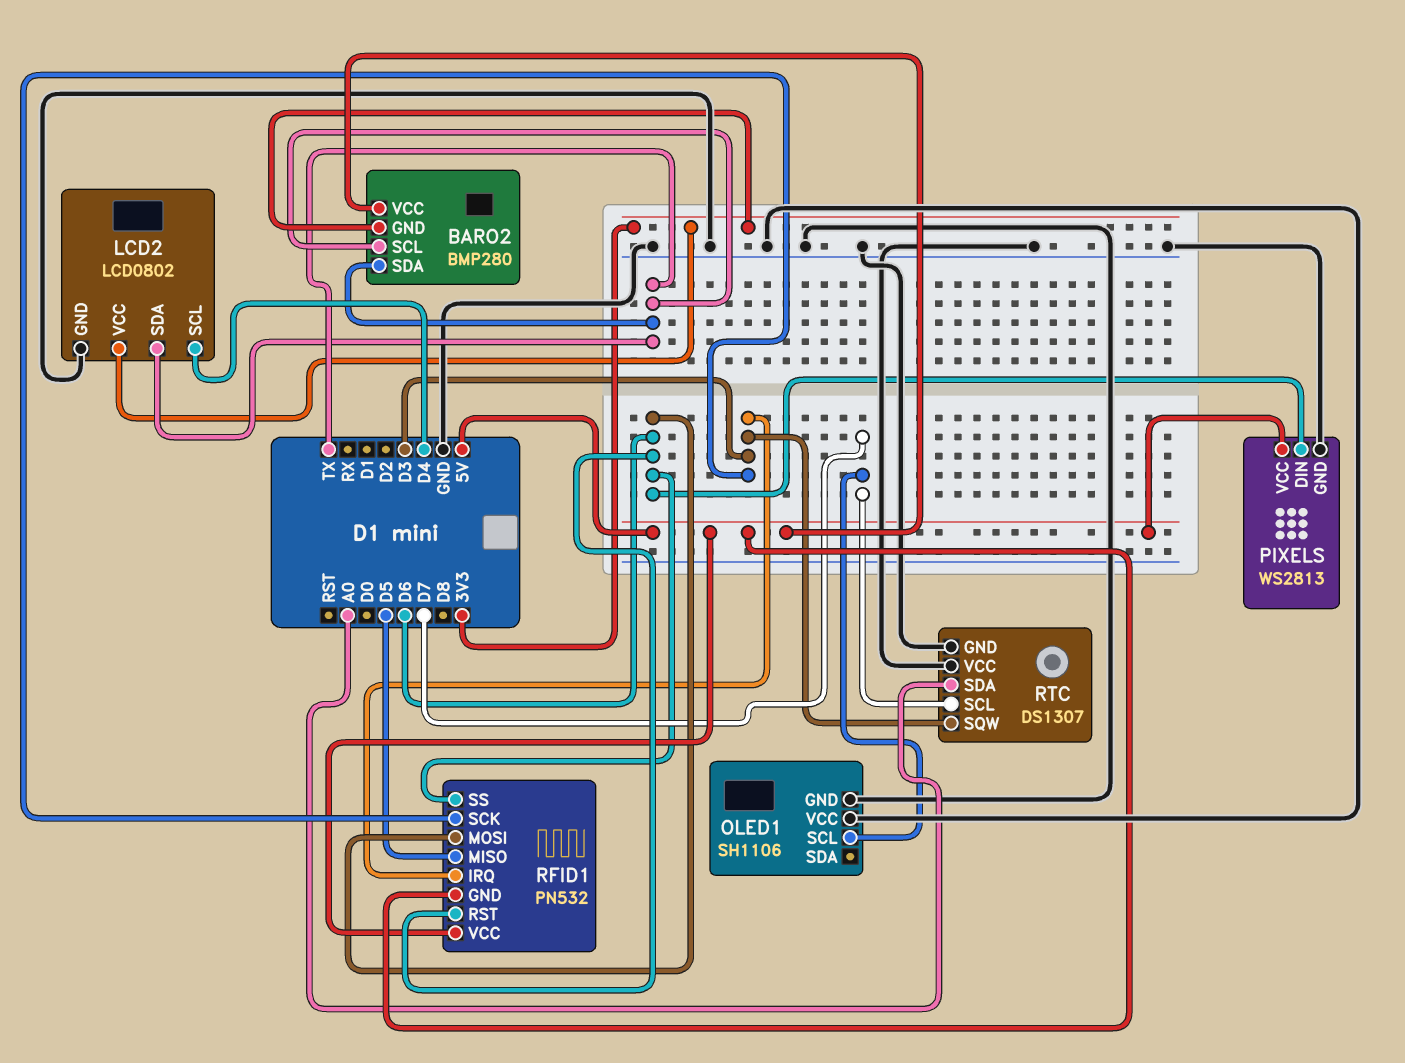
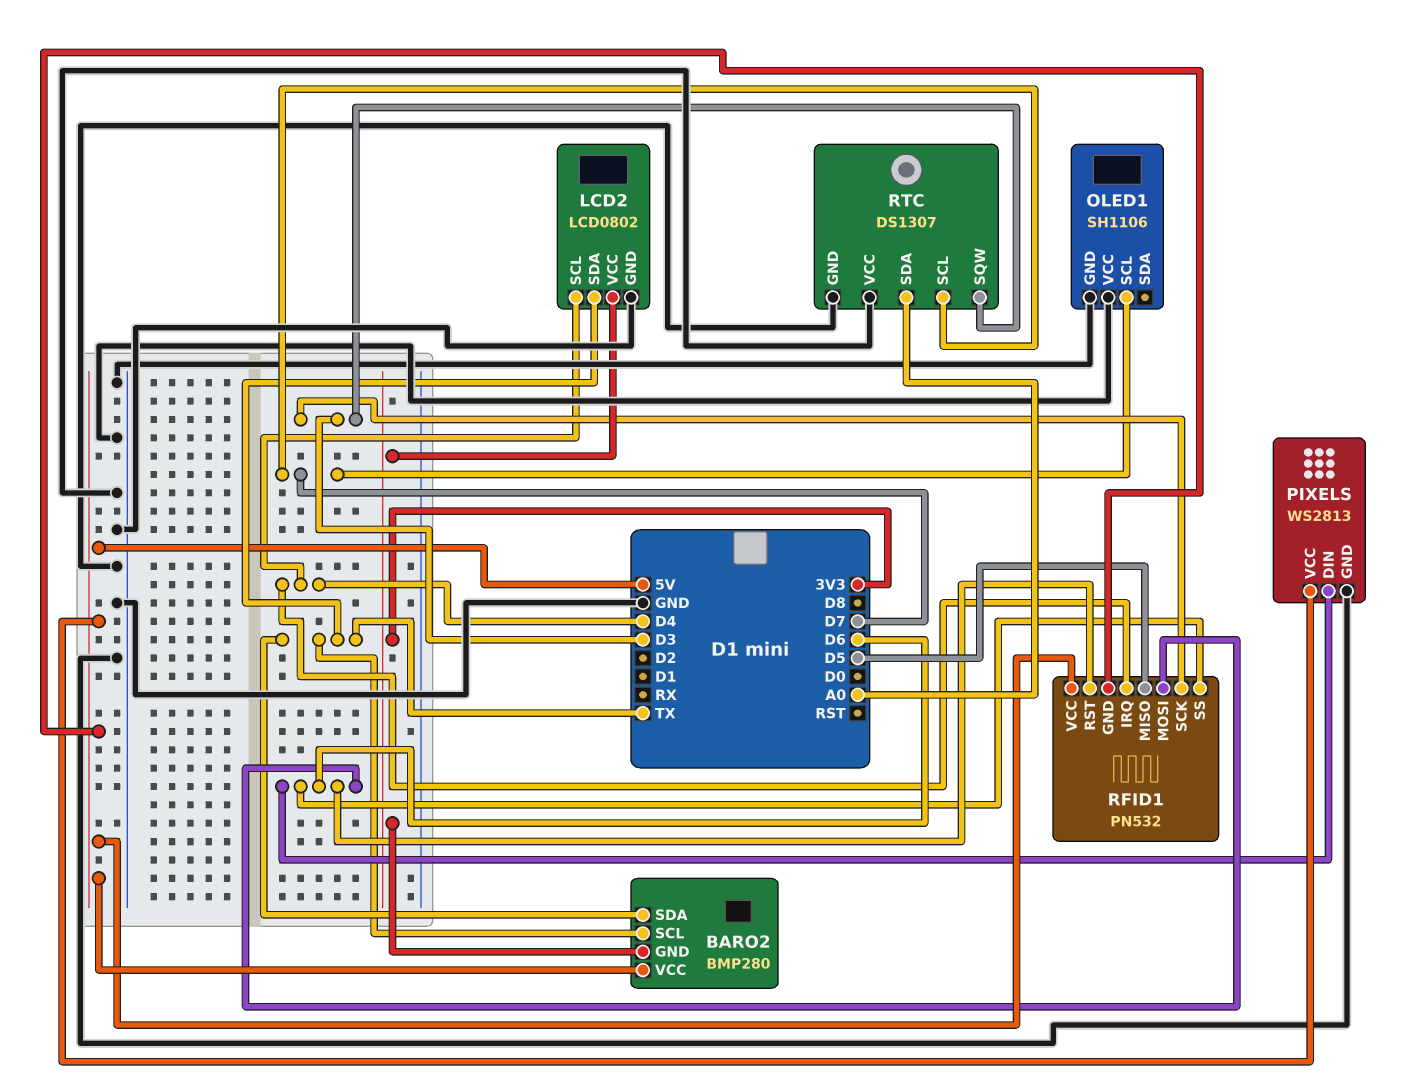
RFID1 pin IRQ: D3 -> D4

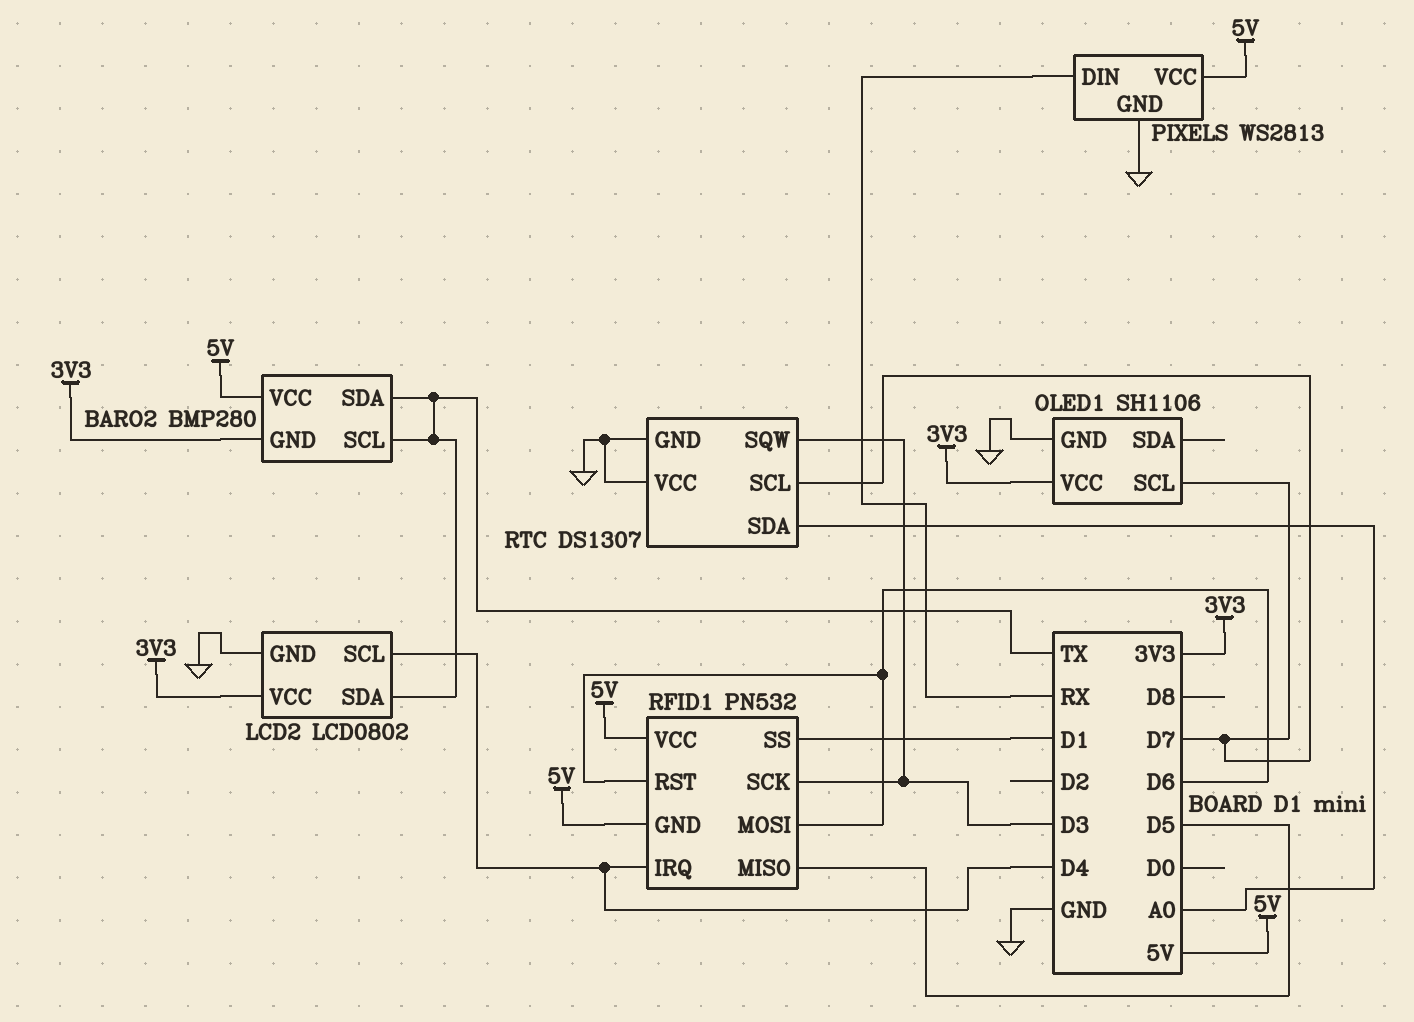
OLED1 pin VCC: GND -> 3V3
PIXELS pin DIN: D6 -> RX
RFID1 pin SS: D6 -> D1

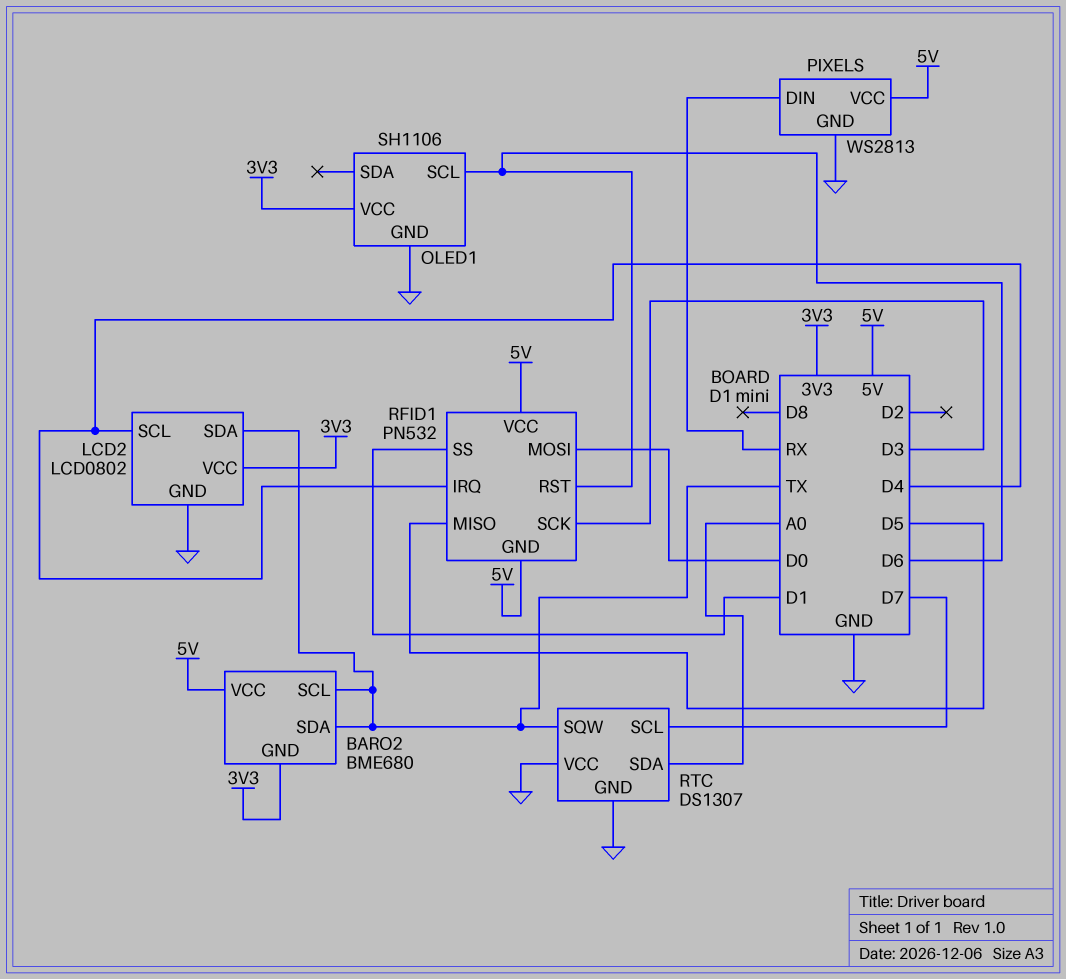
BARO2: BMP280 -> BME680
OLED1 pin SCL: D7 -> D6
RFID1 pin MOSI: D6 -> D0
RTC pin SQW: D3 -> TX

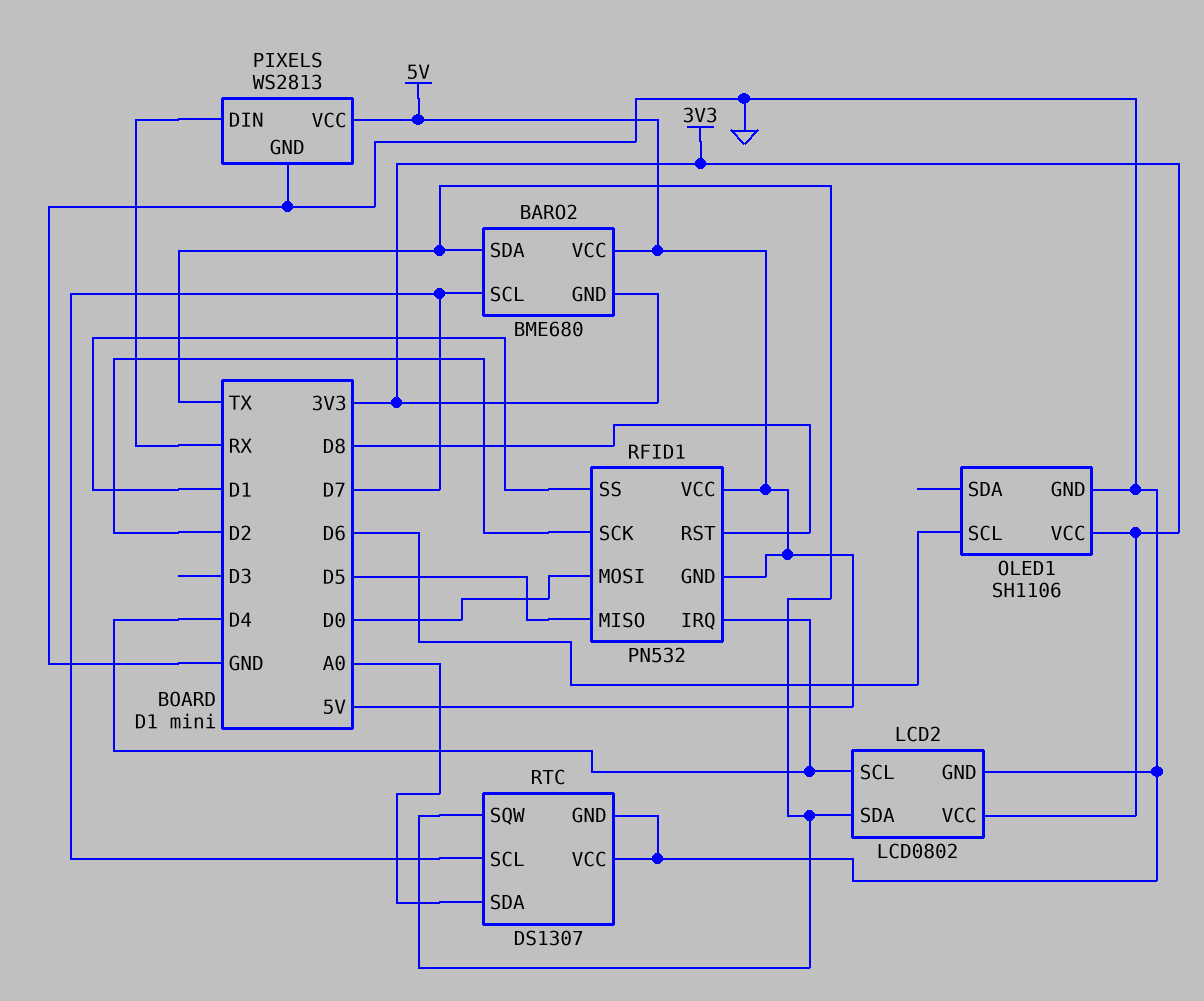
BARO2 pin SCL: TX -> D7
RFID1 pin RST: D6 -> D8
RFID1 pin SCK: D3 -> D2

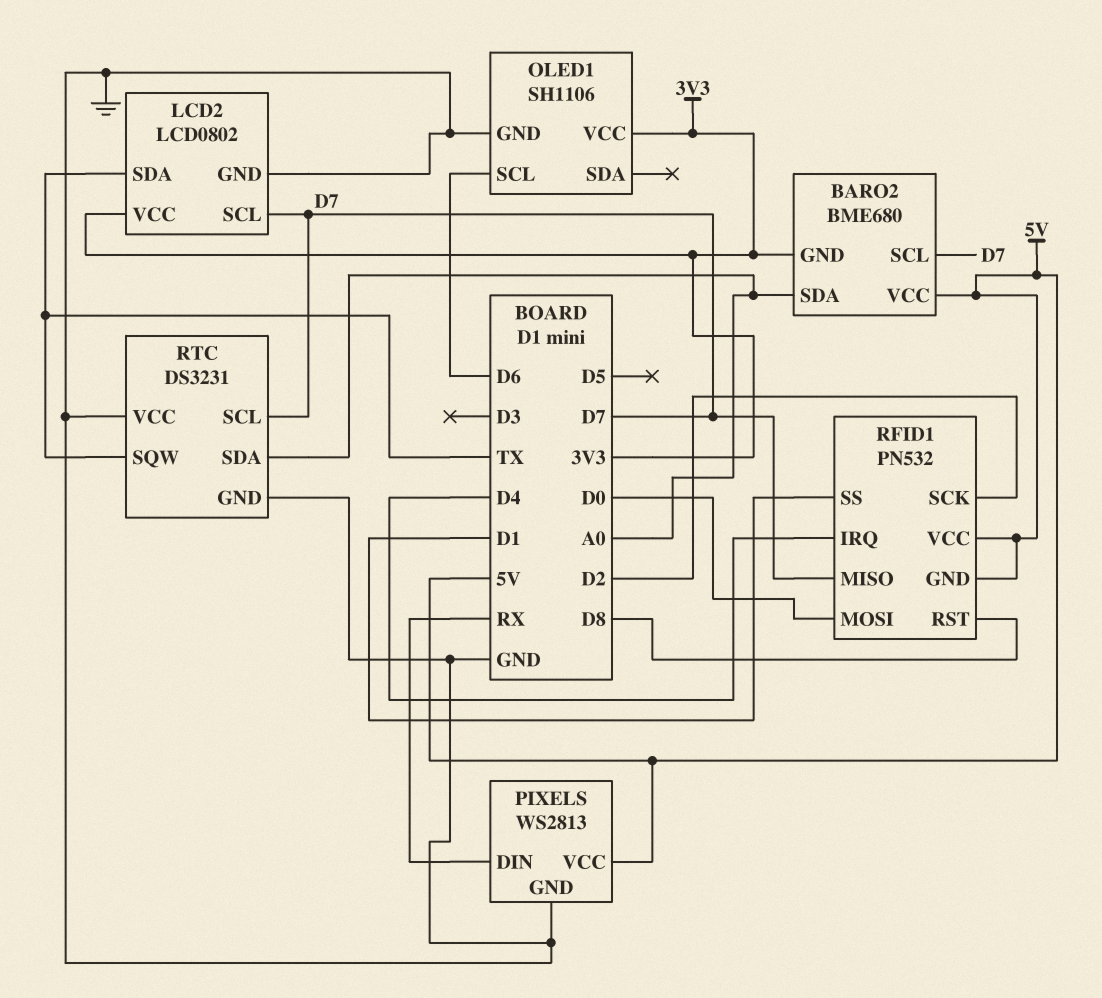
BARO2 pin SDA: TX -> A0
LCD2 pin SCL: D4 -> D7
RFID1 pin MISO: D5 -> D7
RTC: DS1307 -> DS3231

